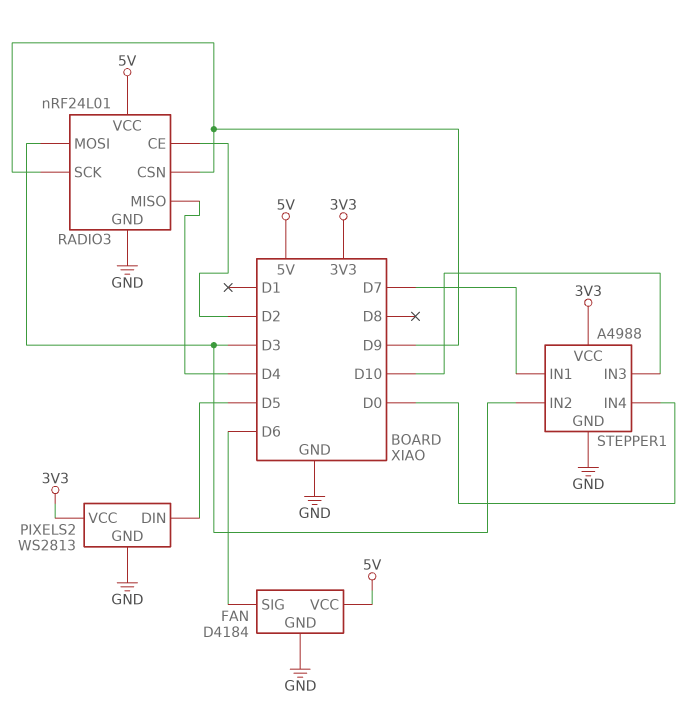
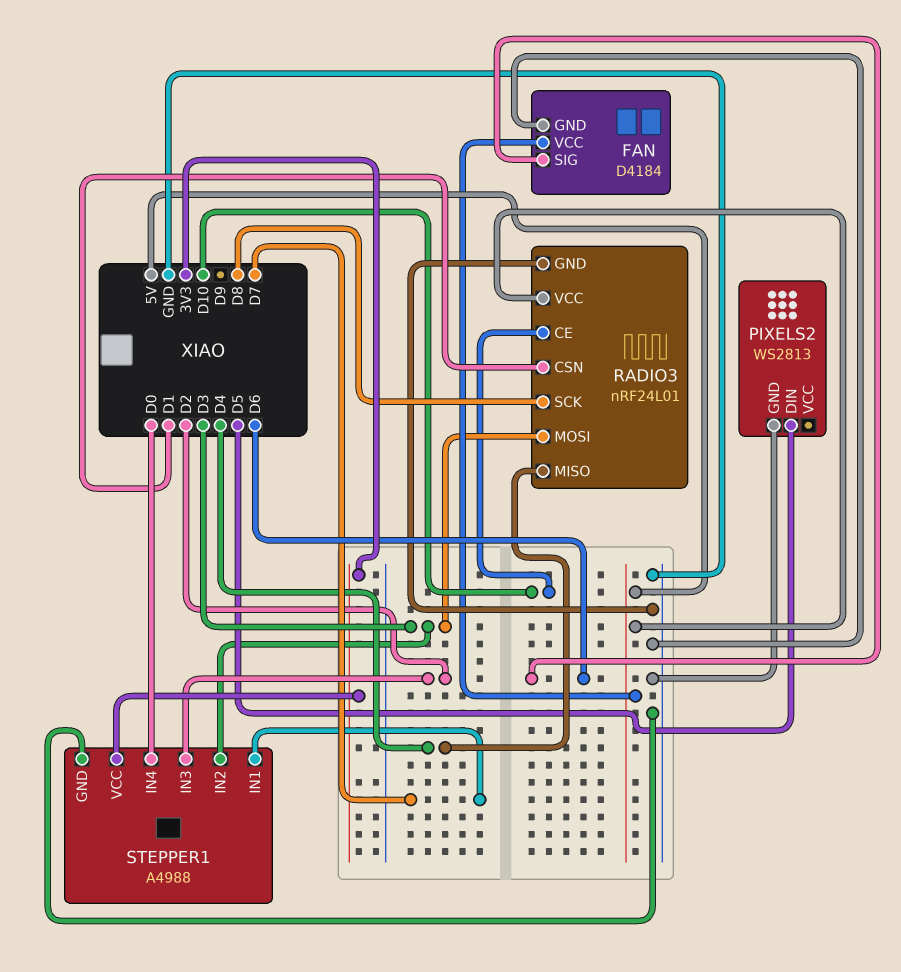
PIXELS2 pin VCC: 3V3 -> none
RADIO3 pin CE: D2 -> D10
RADIO3 pin CSN: D9 -> D1
RADIO3 pin SCK: D9 -> D8
STEPPER1 pin IN3: D10 -> D2

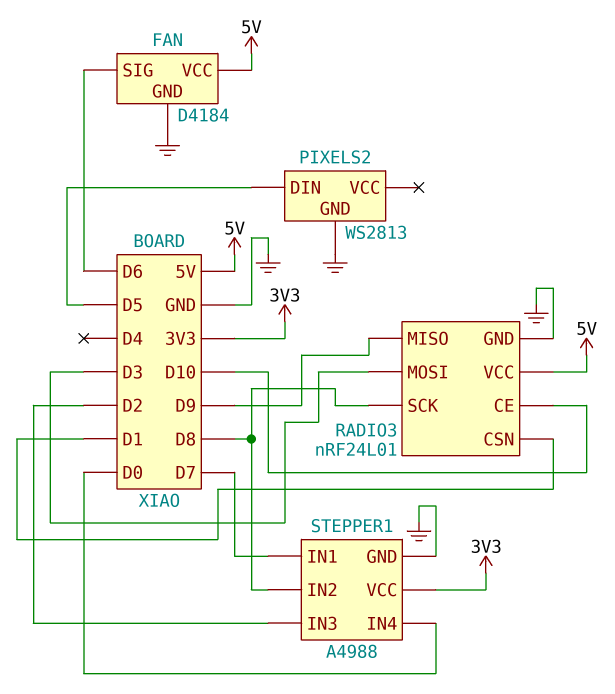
RADIO3 pin MISO: D4 -> D9
STEPPER1 pin IN2: D3 -> D8

